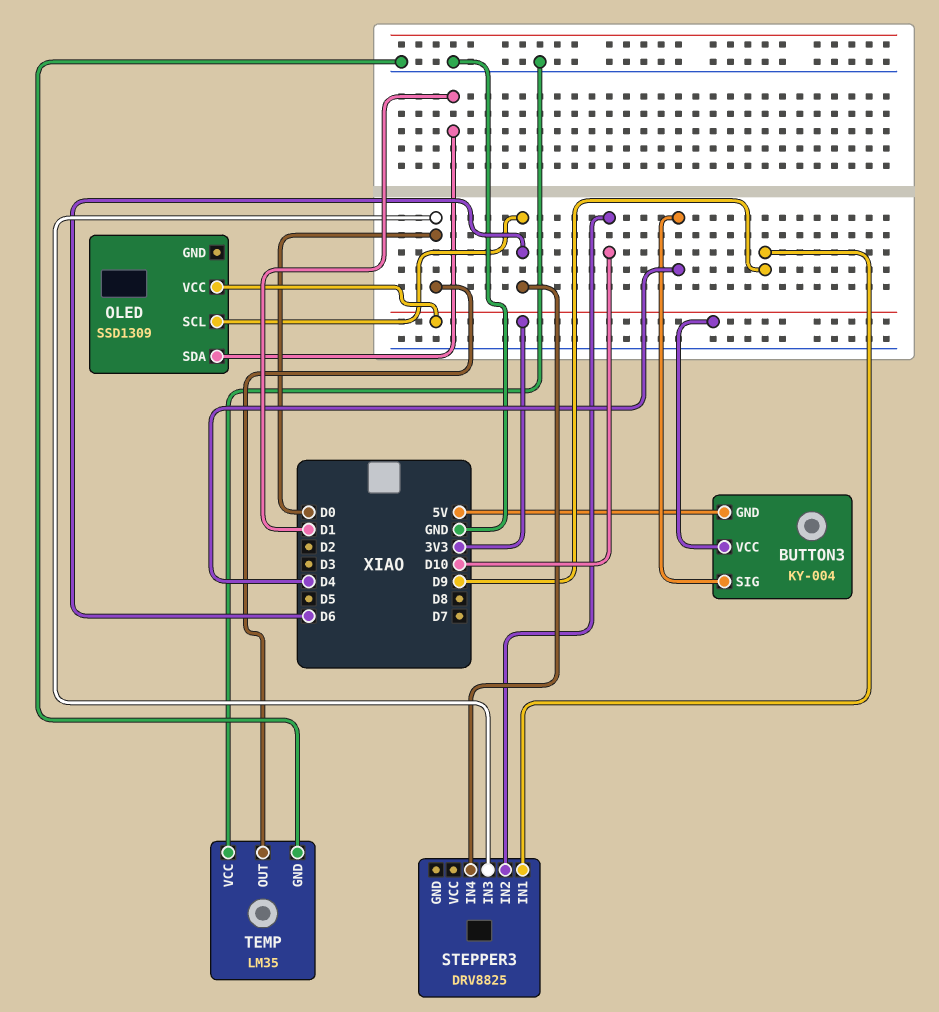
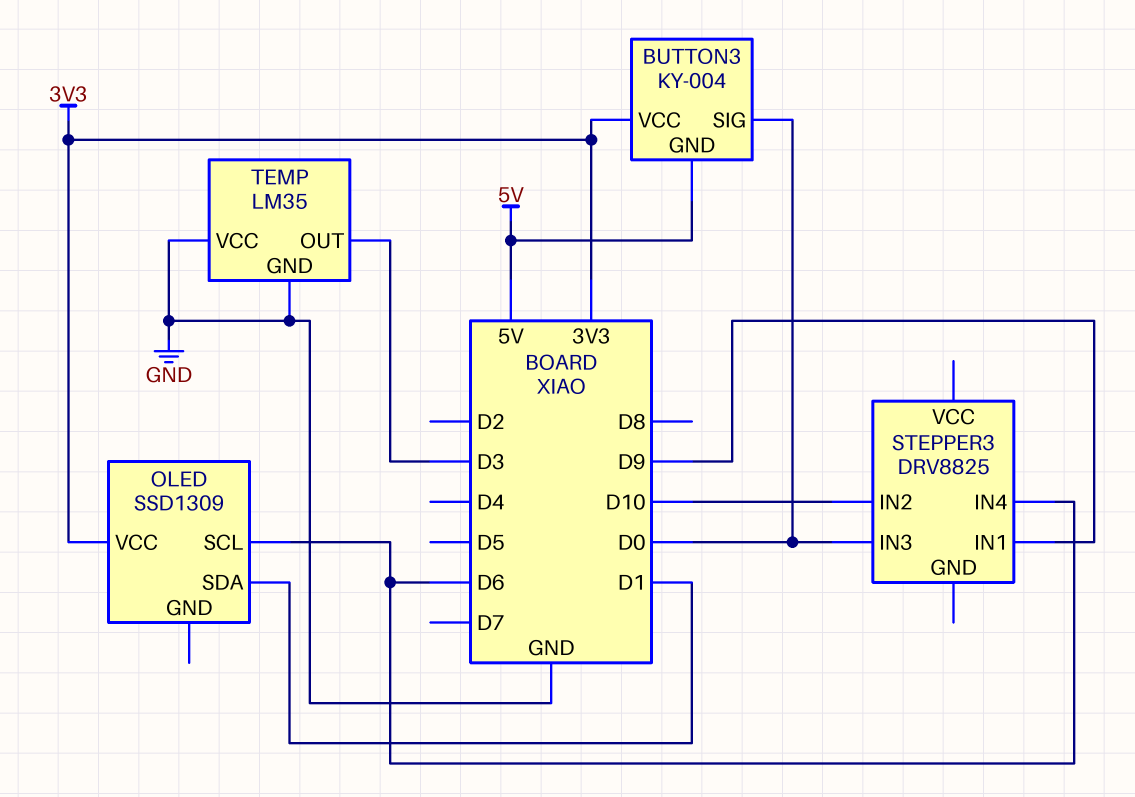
BUTTON3 pin SIG: D4 -> D0
TEMP pin OUT: D0 -> D3

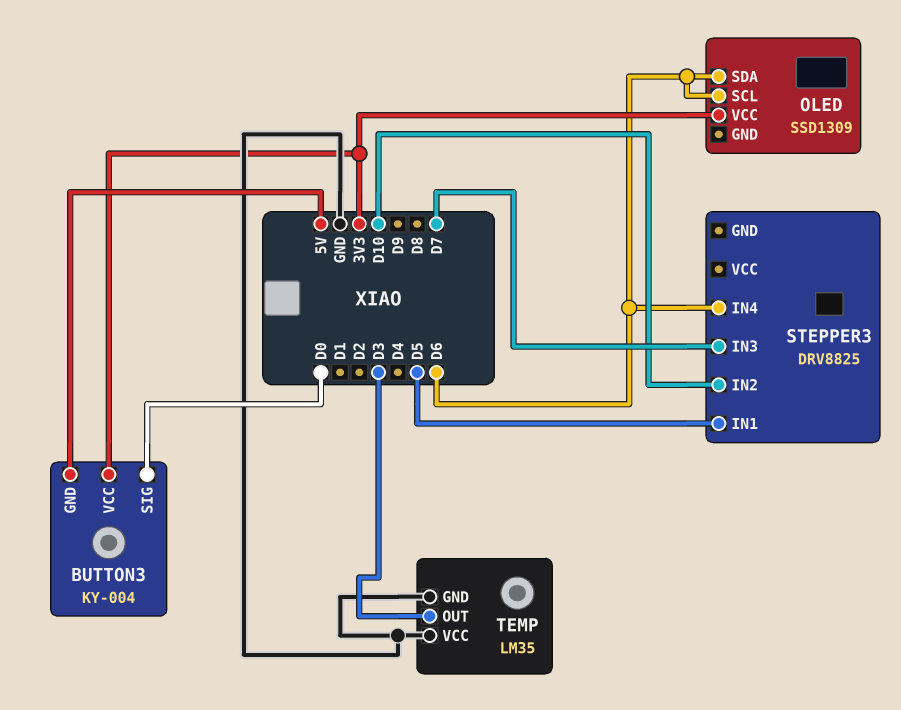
OLED pin SDA: D1 -> D6
STEPPER3 pin IN1: D9 -> D5
STEPPER3 pin IN3: D0 -> D7

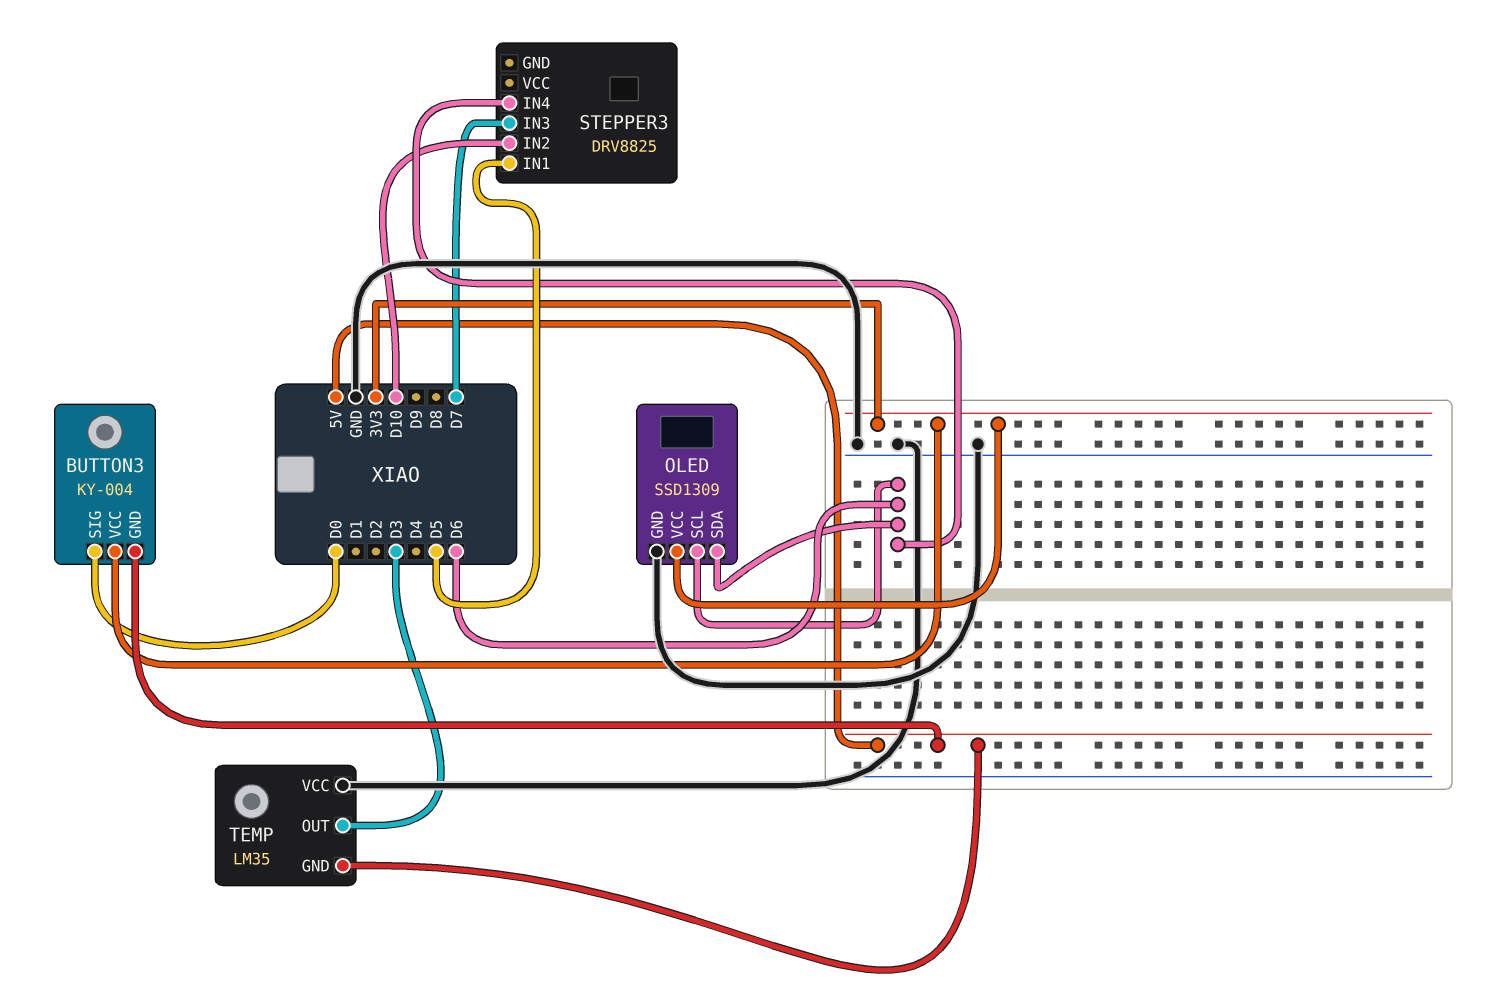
OLED pin GND: none -> GND
TEMP pin GND: GND -> 5V

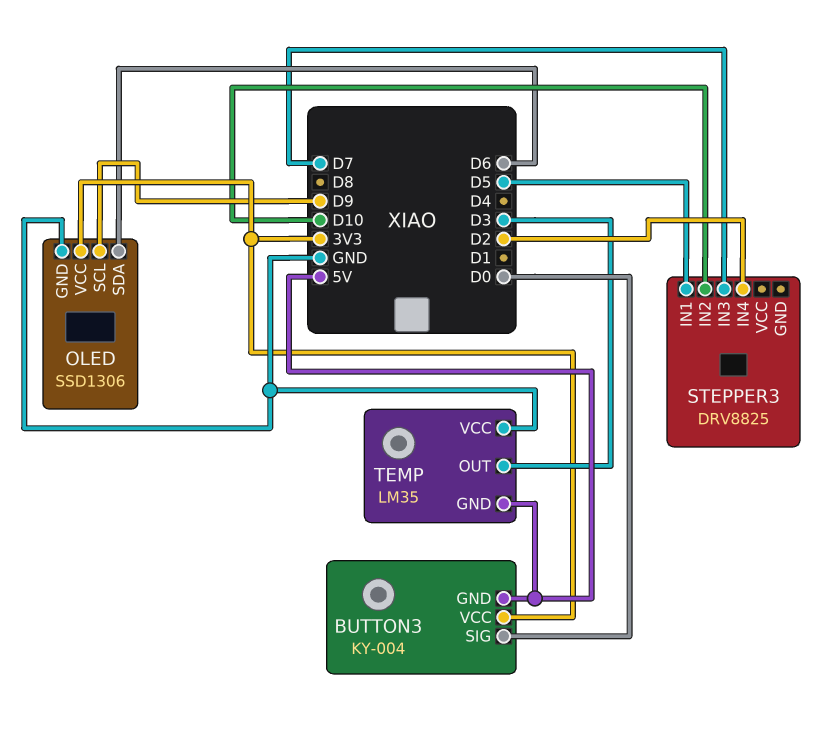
OLED: SSD1309 -> SSD1306
OLED pin SCL: D6 -> D9
STEPPER3 pin IN4: D6 -> D2

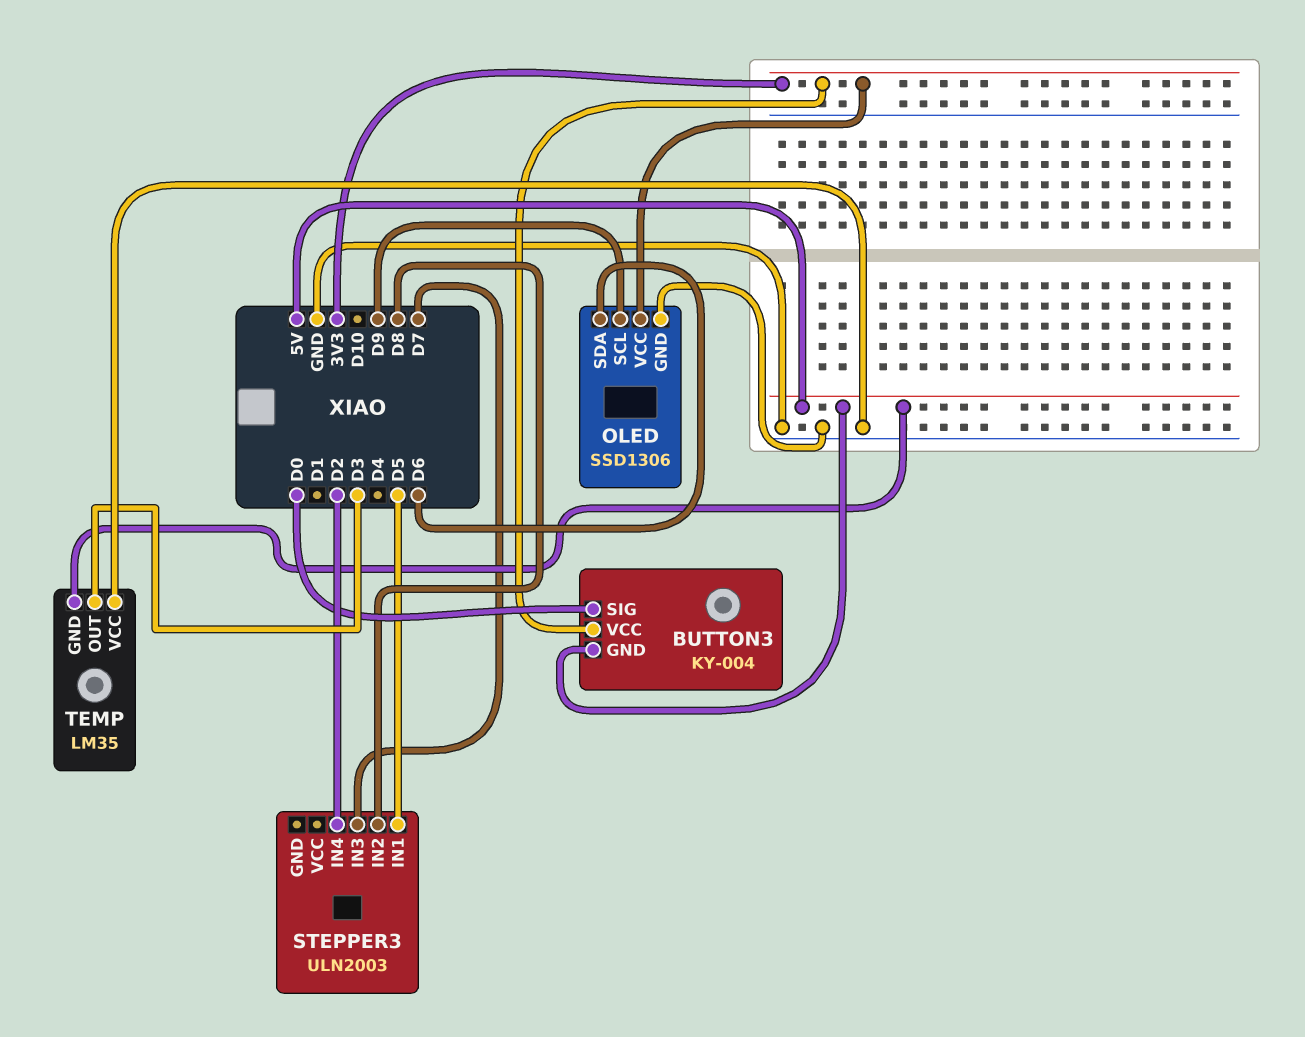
STEPPER3: DRV8825 -> ULN2003
STEPPER3 pin IN2: D10 -> D8

